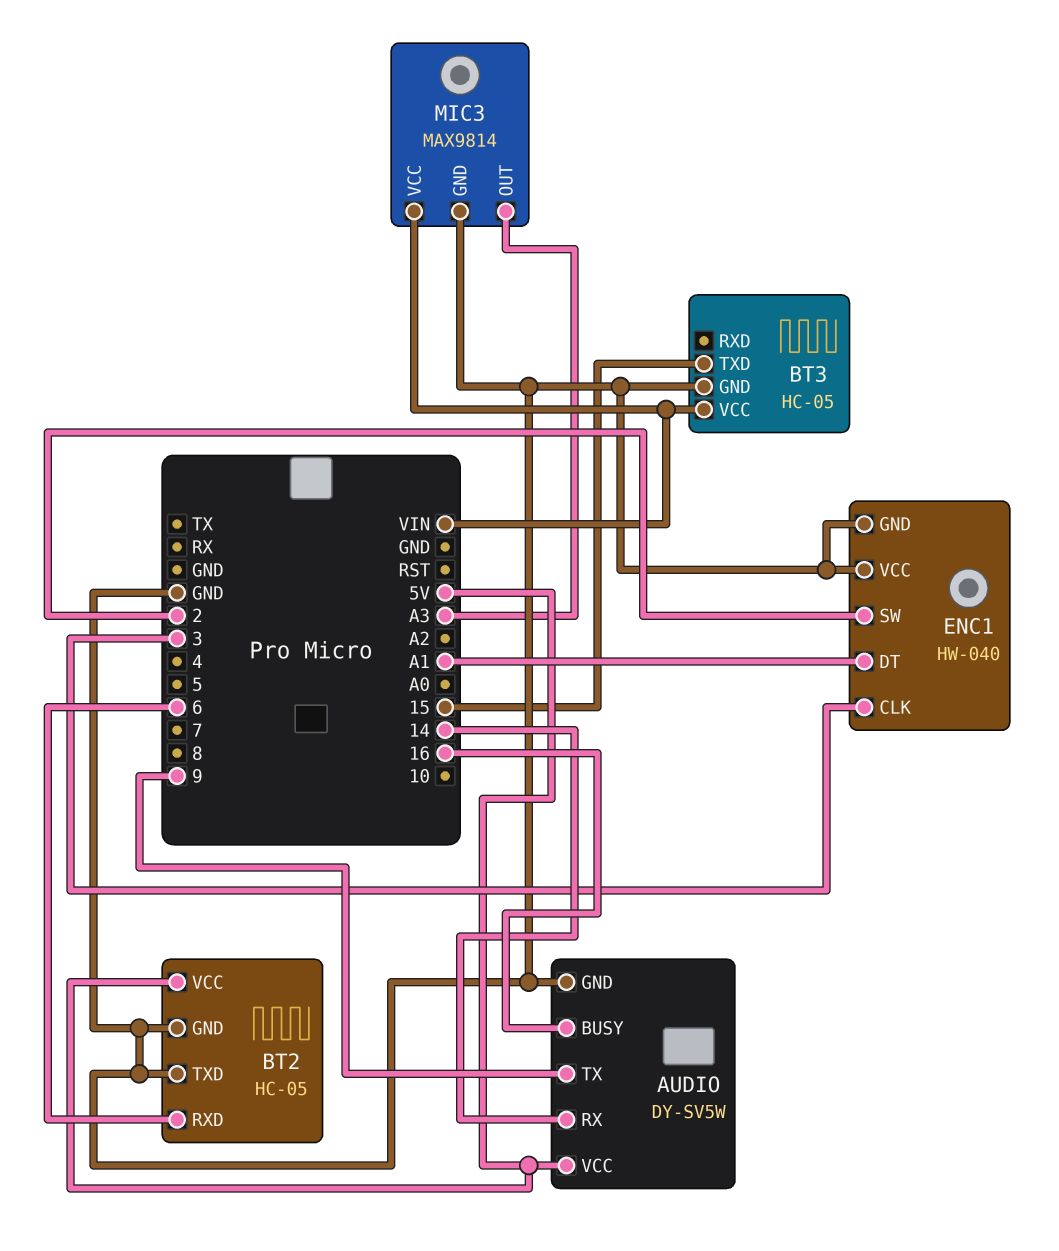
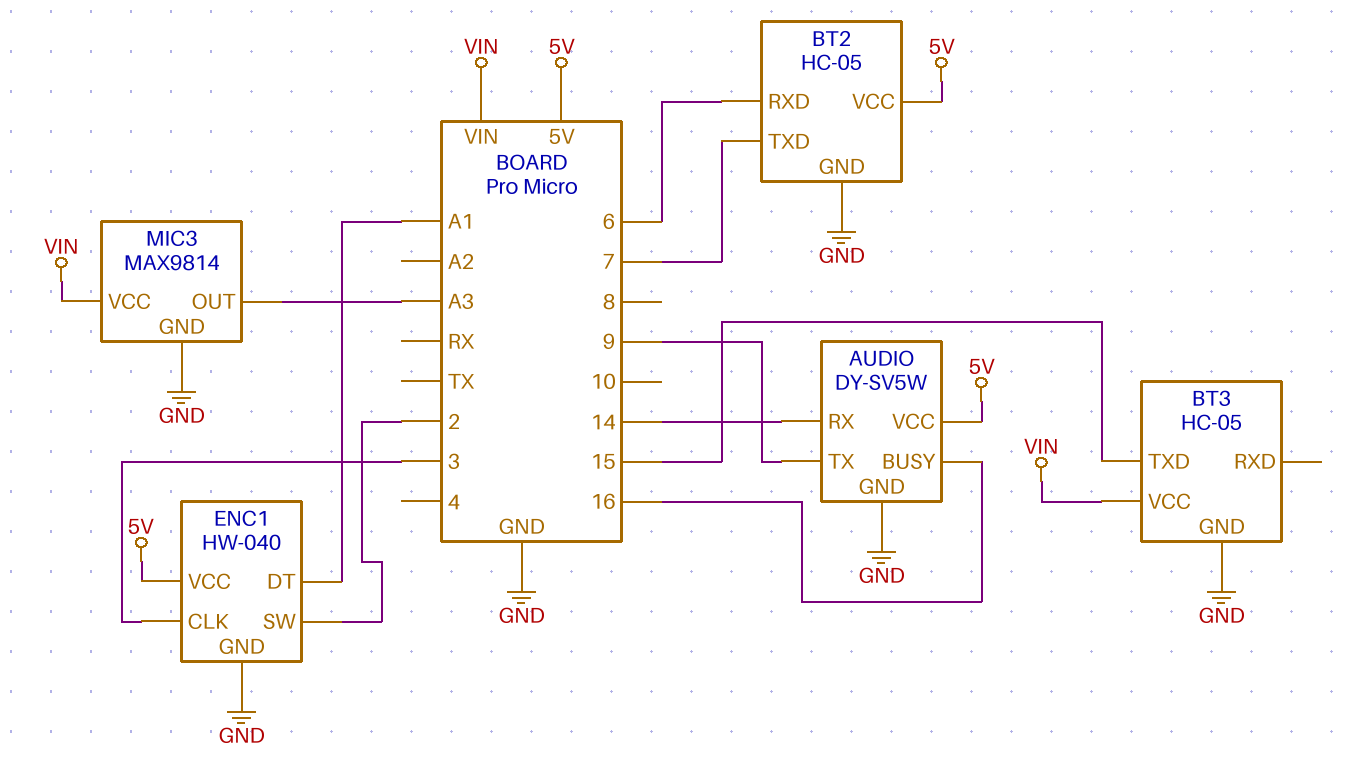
BT2 pin TXD: GND -> 7
ENC1 pin VCC: GND -> 5V

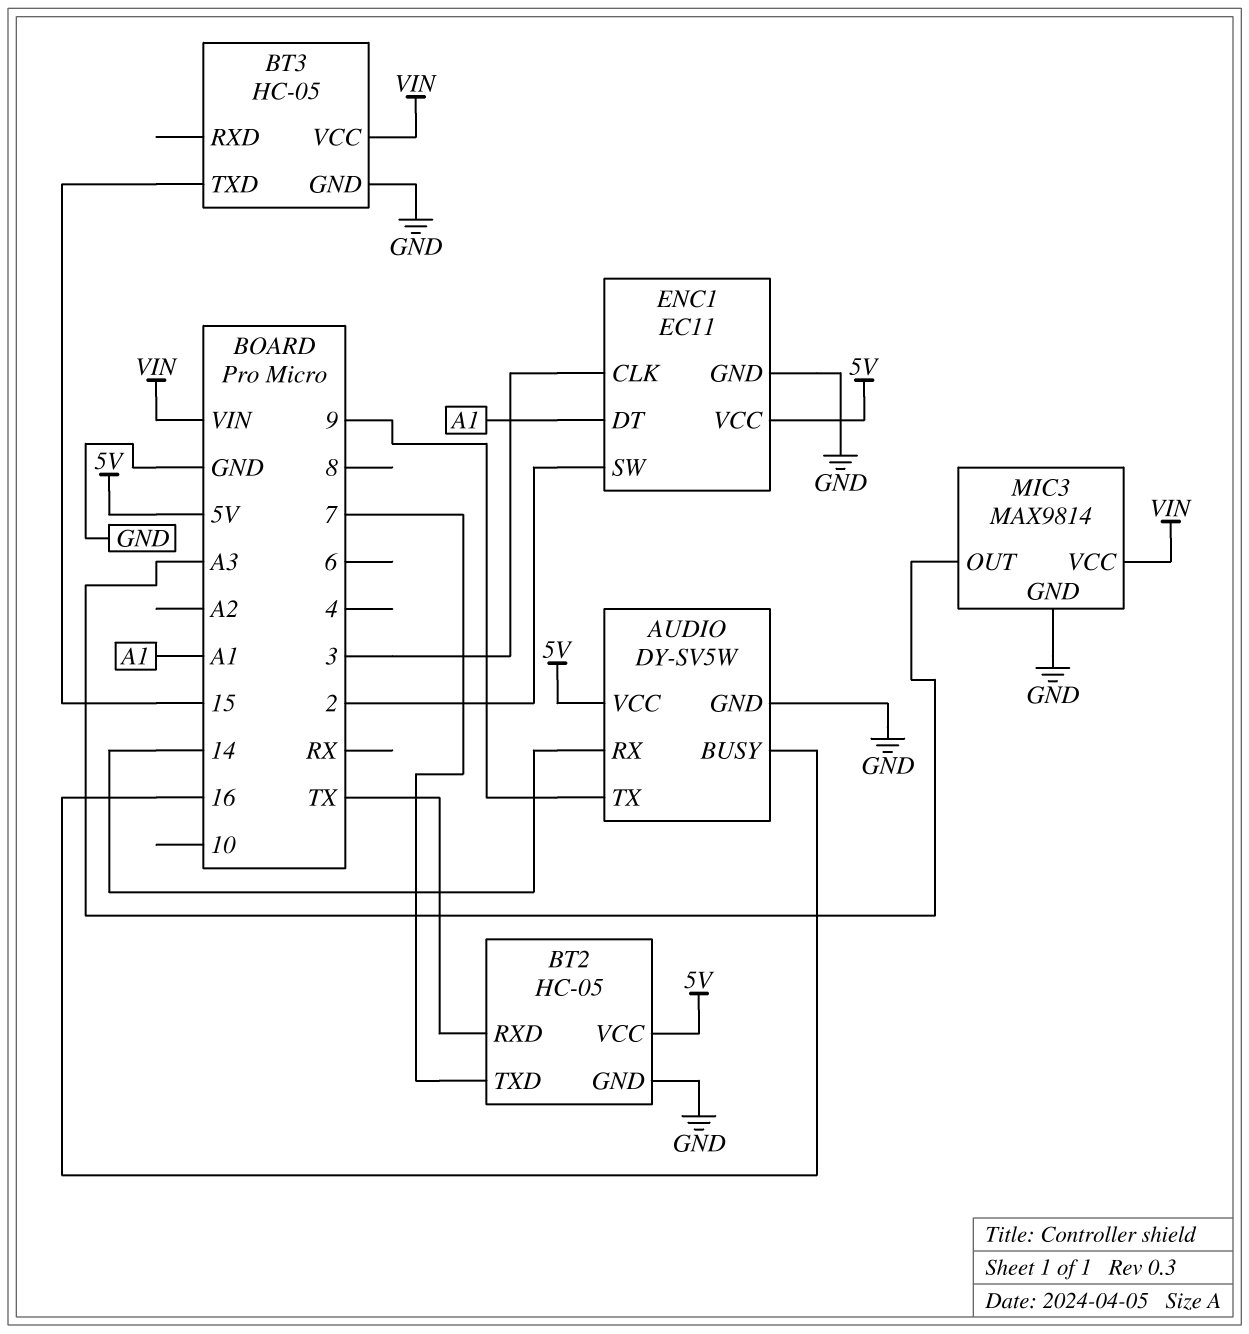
BT2 pin RXD: 6 -> TX
ENC1: HW-040 -> EC11

